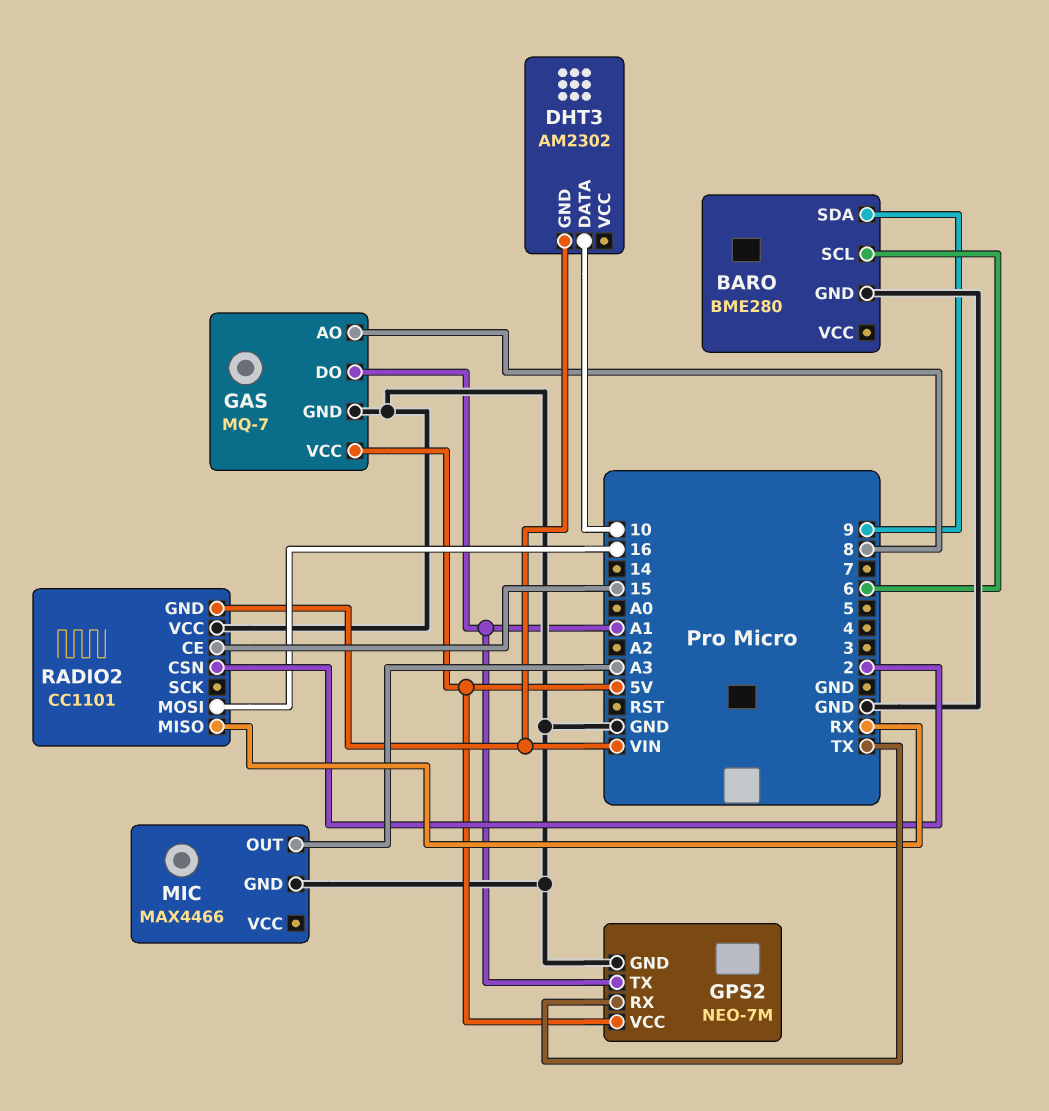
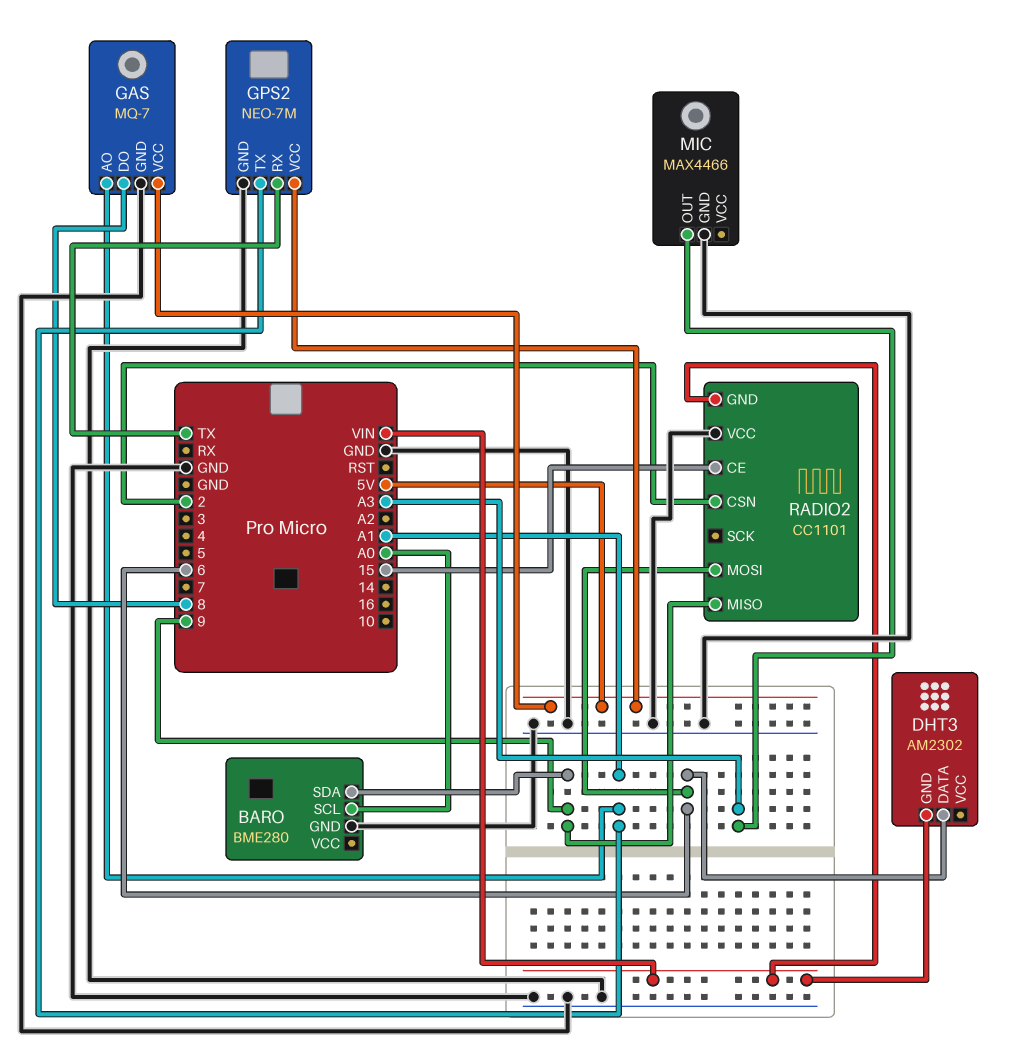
BARO pin SCL: 6 -> A0
DHT3 pin DATA: 10 -> 6
GAS pin AO: 8 -> A1
GAS pin DO: A1 -> 8
RADIO2 pin MISO: RX -> 9
RADIO2 pin MOSI: 16 -> 6

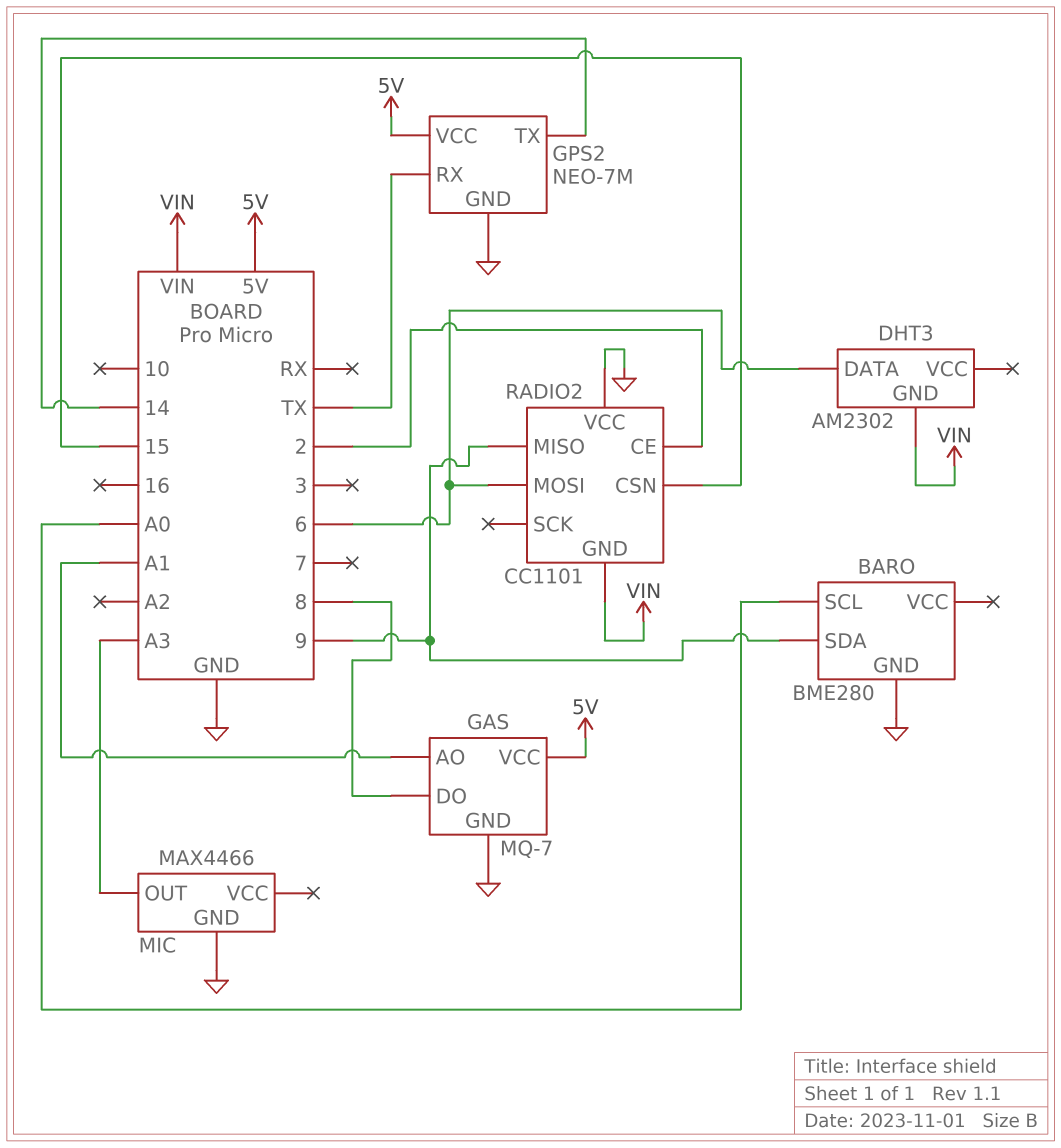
GPS2 pin TX: A1 -> 14
RADIO2 pin CE: 15 -> 2
RADIO2 pin CSN: 2 -> 15

